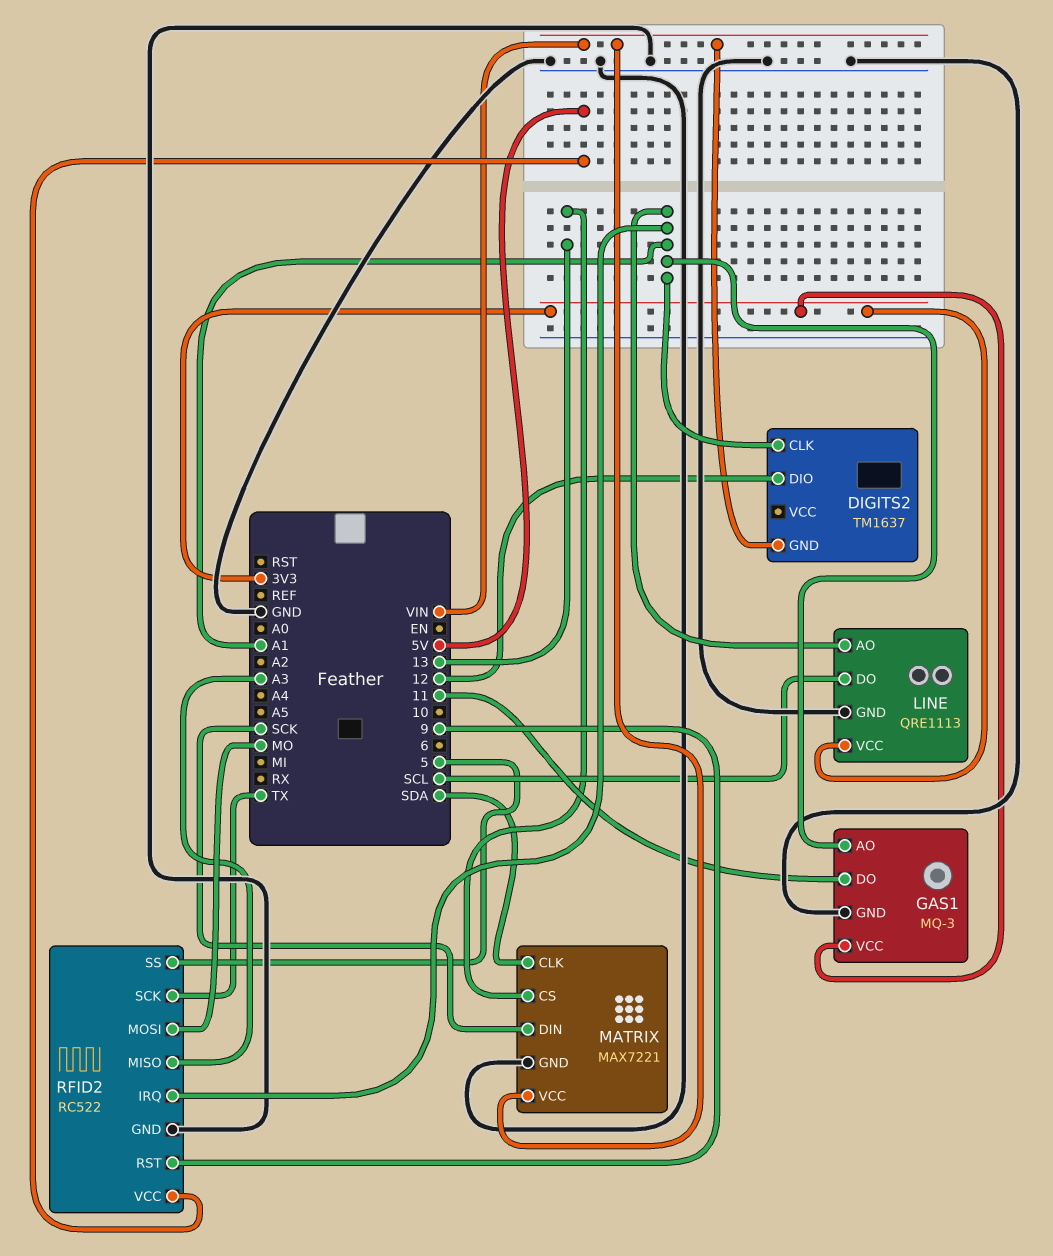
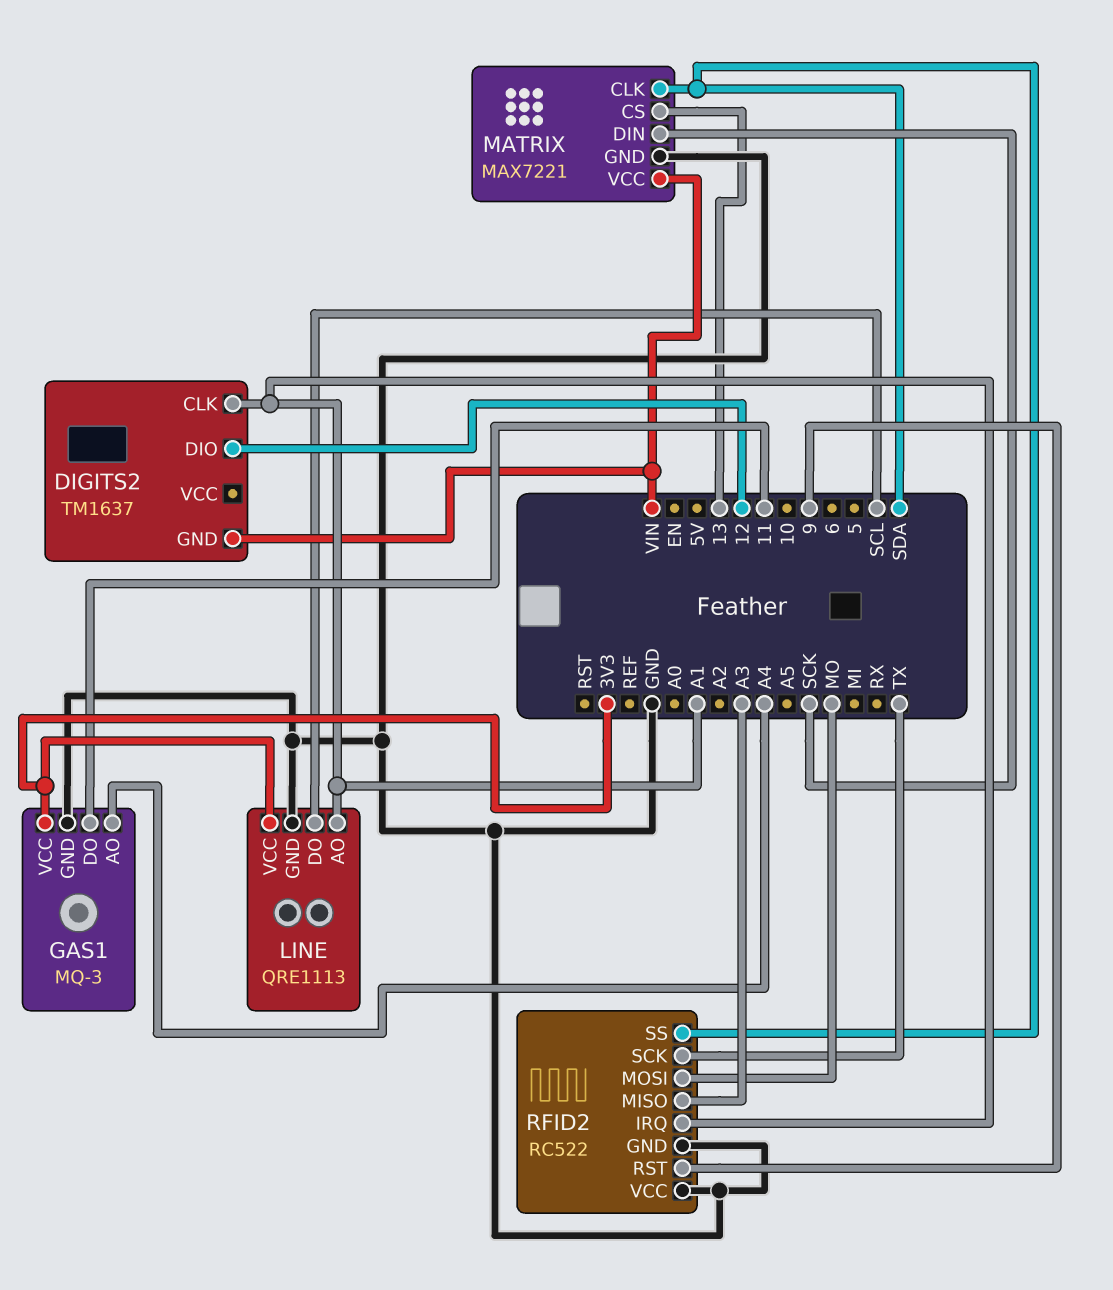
GAS1 pin AO: A1 -> A4
RFID2 pin SS: 5 -> SDA
RFID2 pin VCC: 5V -> GND

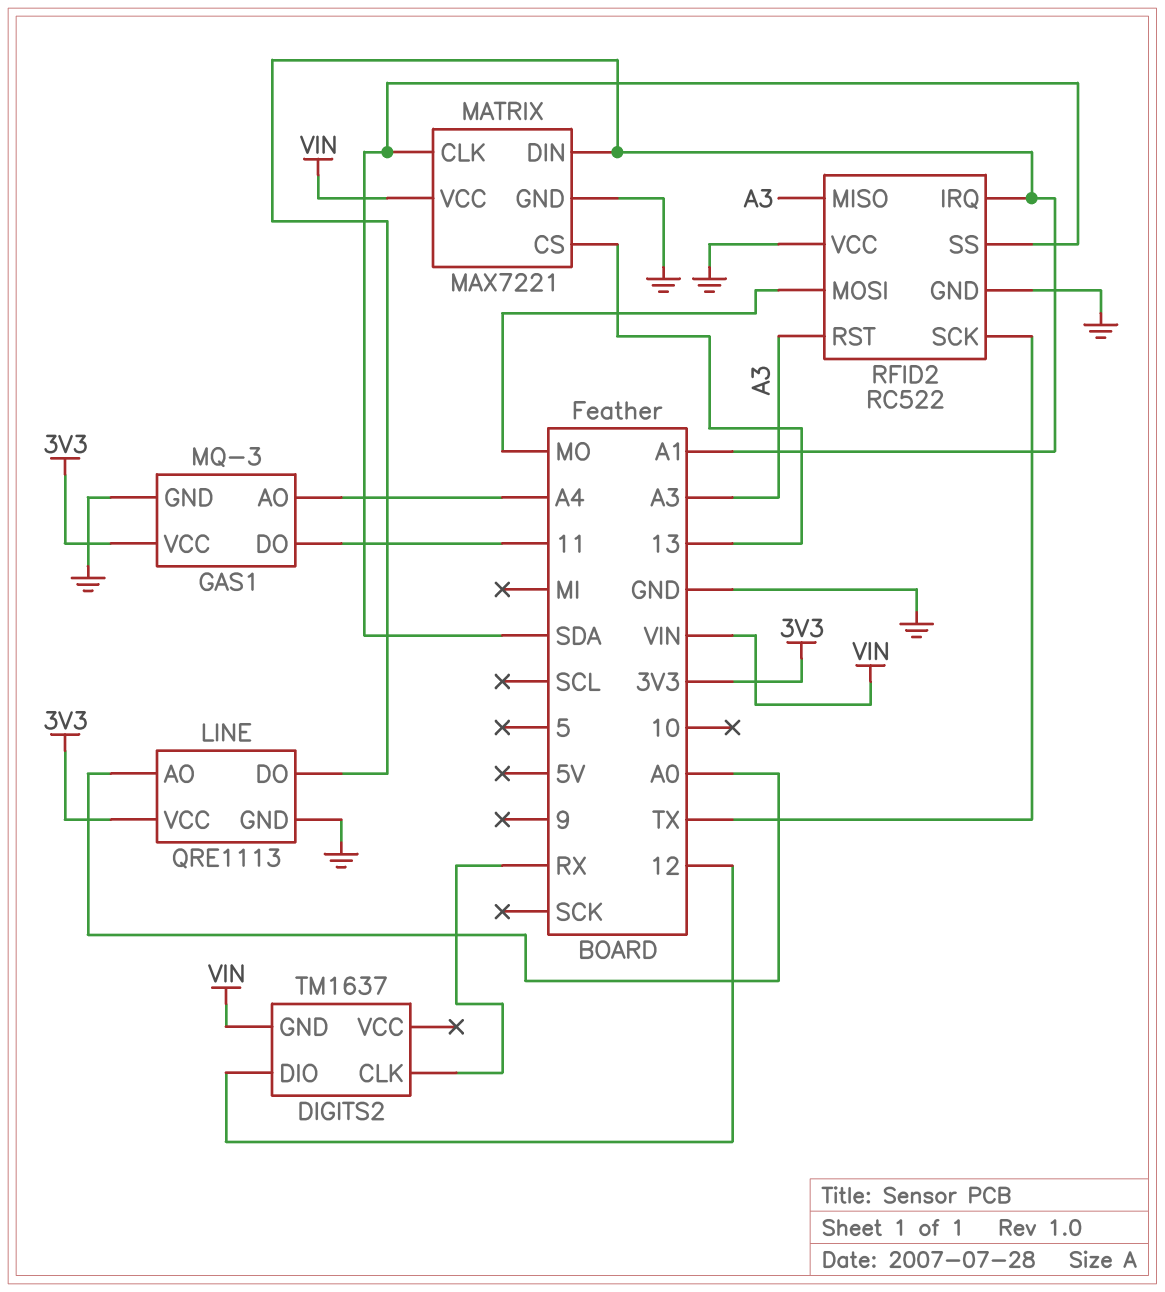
DIGITS2 pin CLK: A1 -> RX
LINE pin AO: A1 -> A0
LINE pin DO: SCL -> A1
MATRIX pin DIN: SCK -> A1
RFID2 pin RST: 9 -> A3

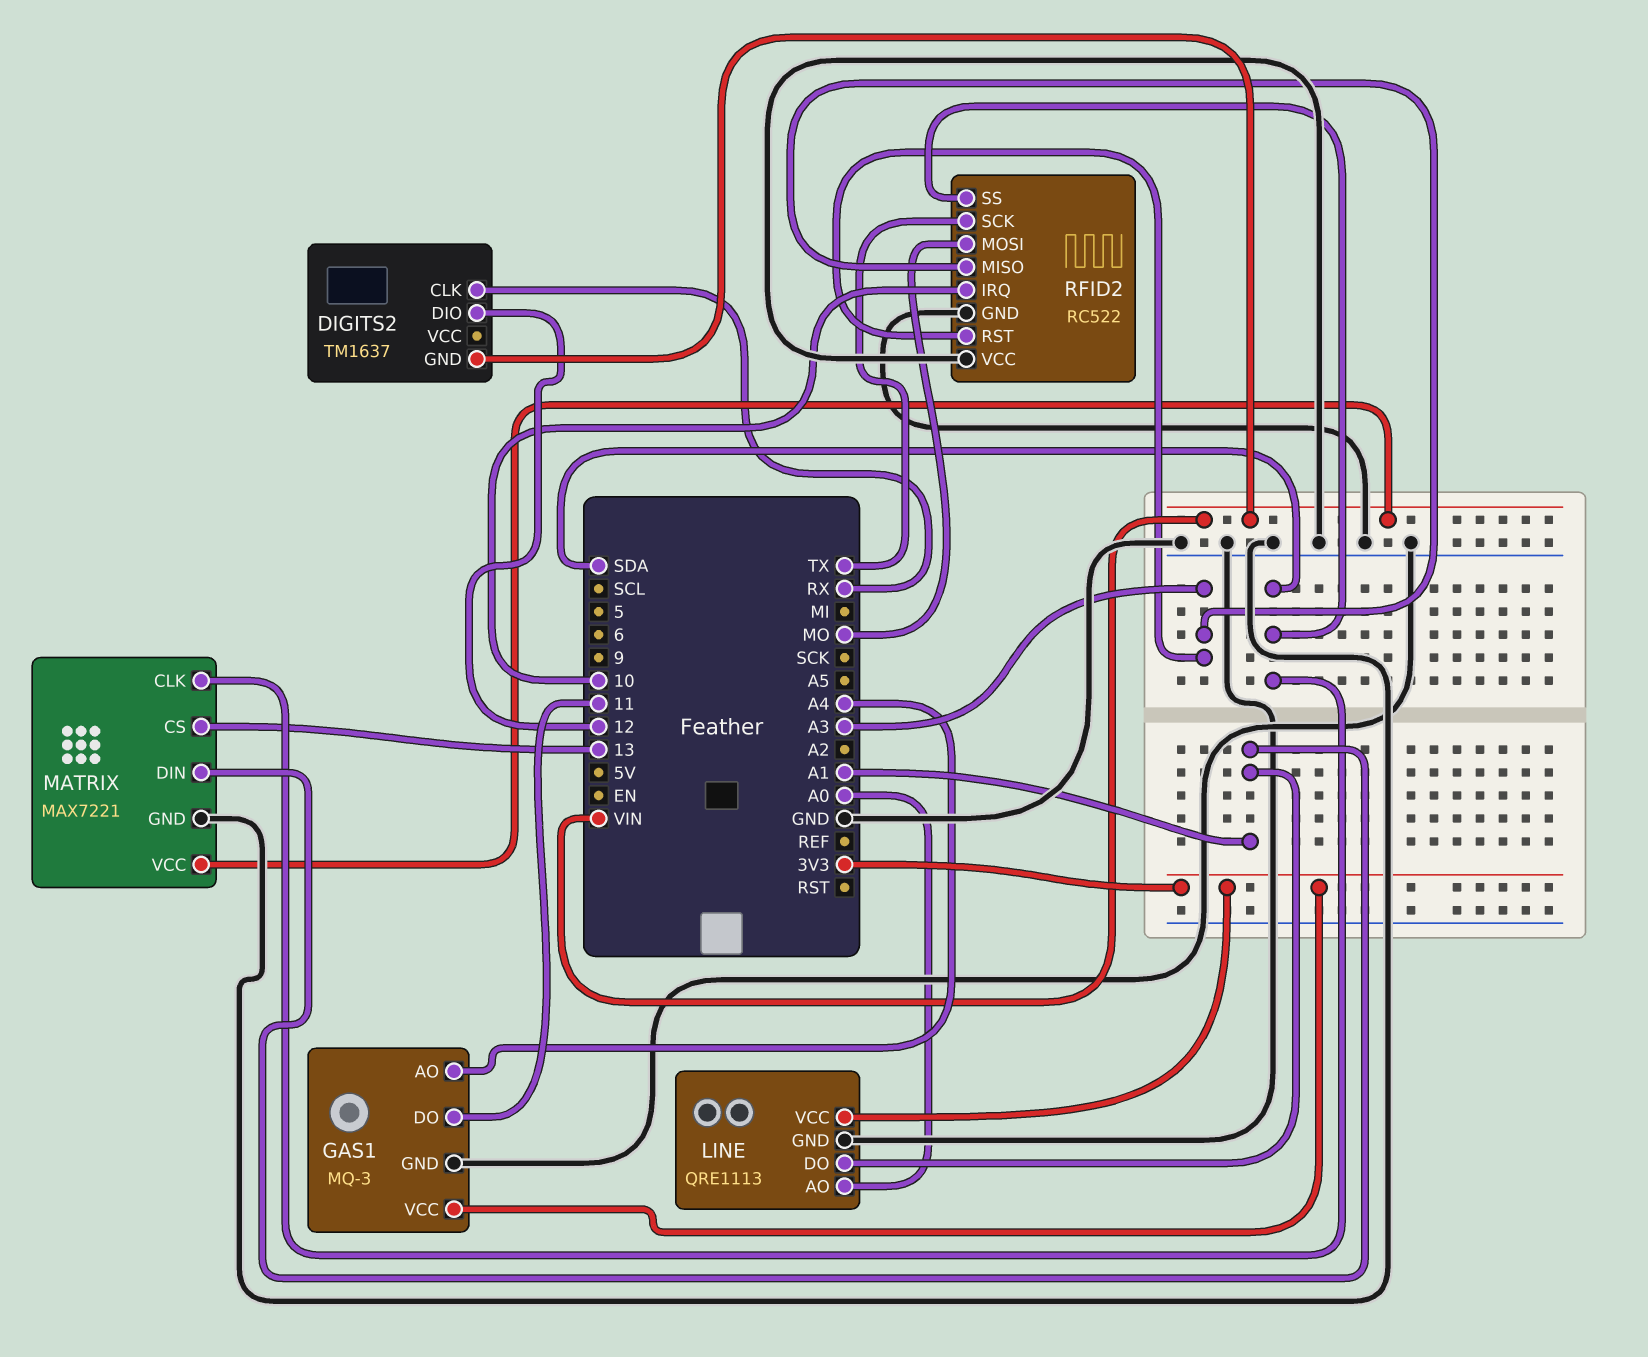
RFID2 pin IRQ: A1 -> 10

